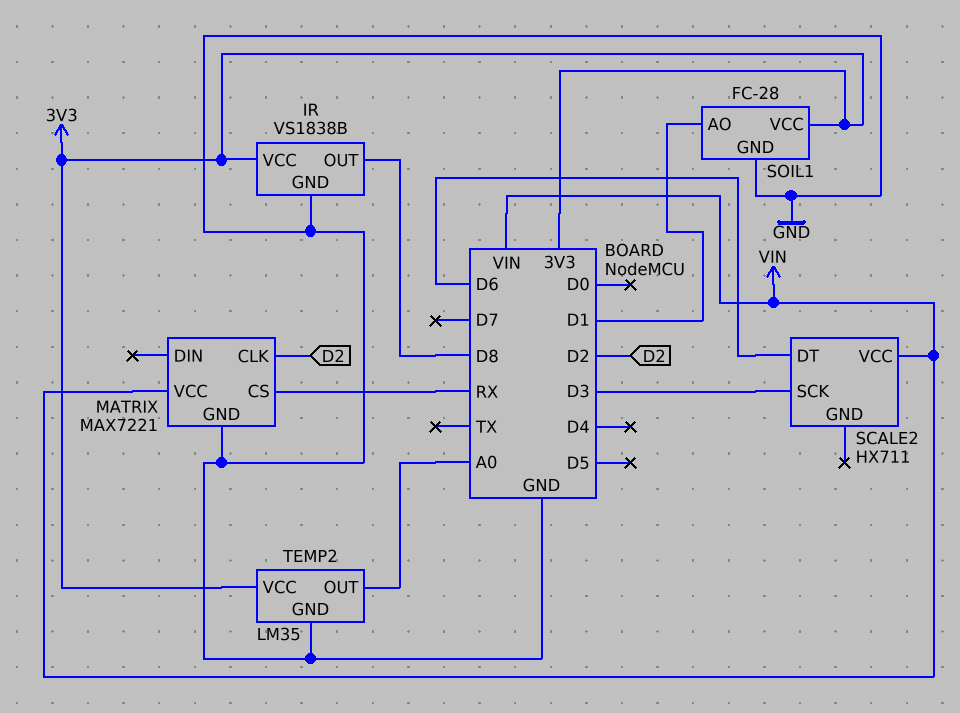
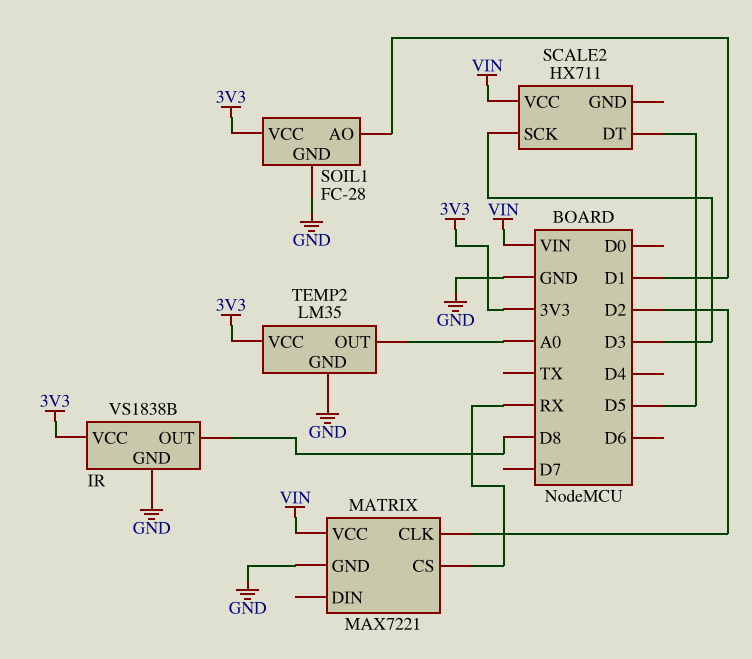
SCALE2 pin DT: D6 -> D5

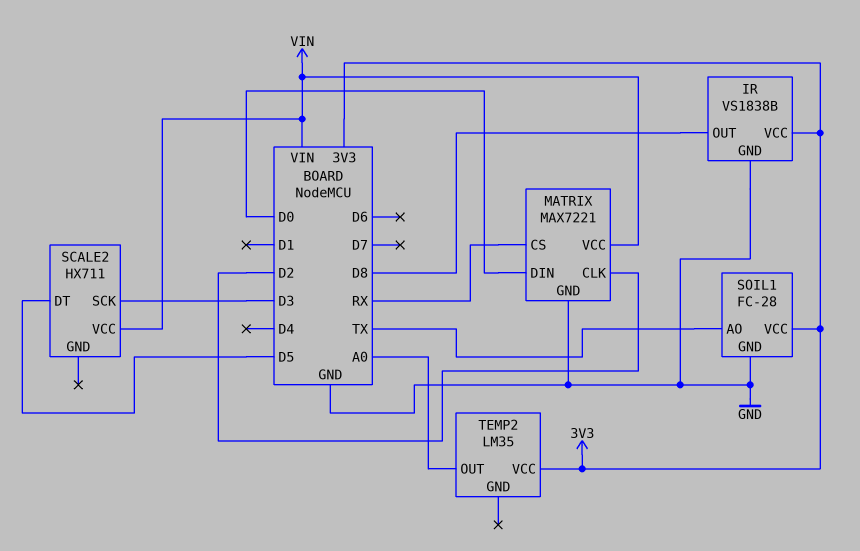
MATRIX pin DIN: none -> D0
SOIL1 pin AO: D1 -> TX
TEMP2 pin GND: GND -> none

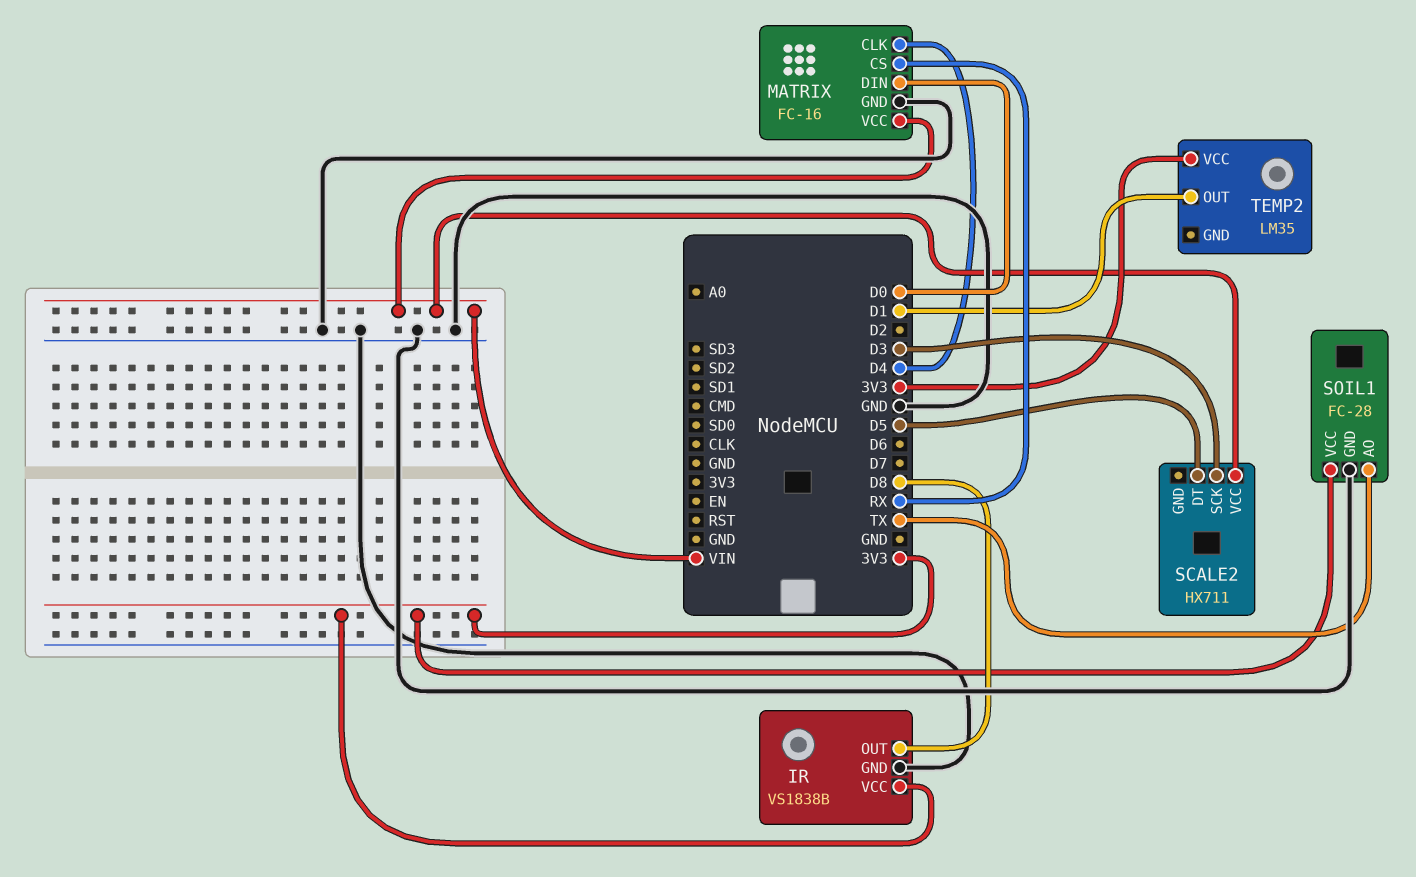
MATRIX: MAX7221 -> FC-16
MATRIX pin CLK: D2 -> D4
TEMP2 pin OUT: A0 -> D1

